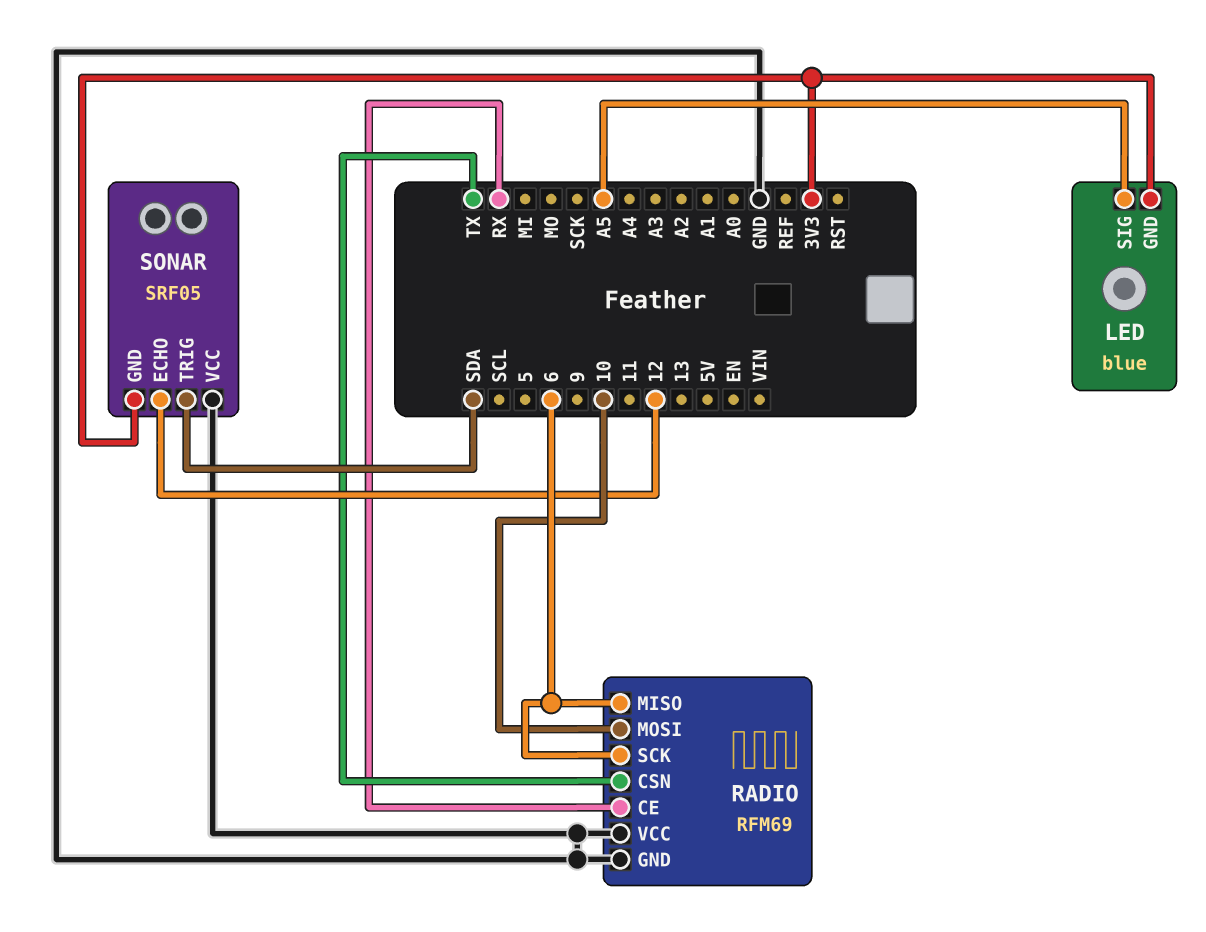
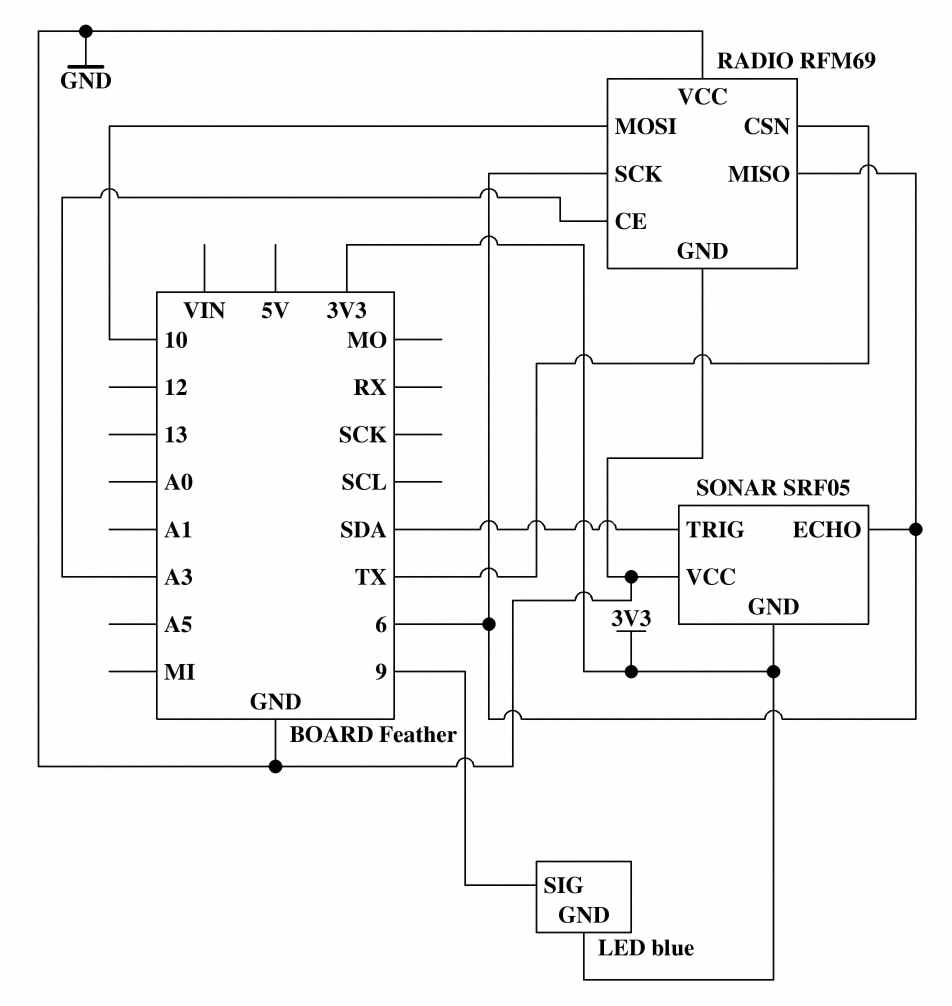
LED pin SIG: A5 -> 9
RADIO pin CE: RX -> A3
SONAR pin ECHO: 12 -> 6

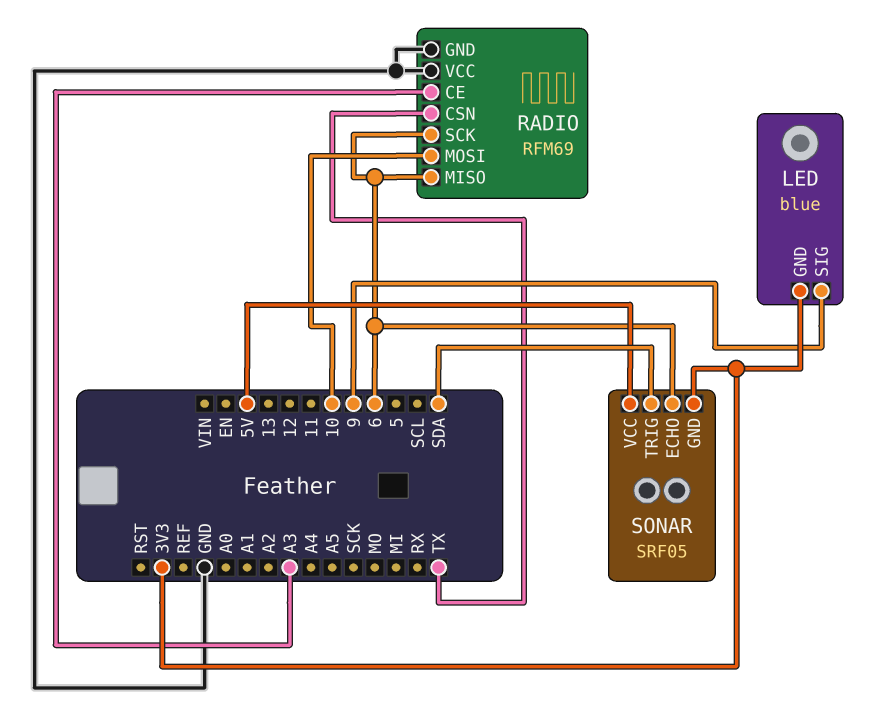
SONAR pin VCC: GND -> 5V

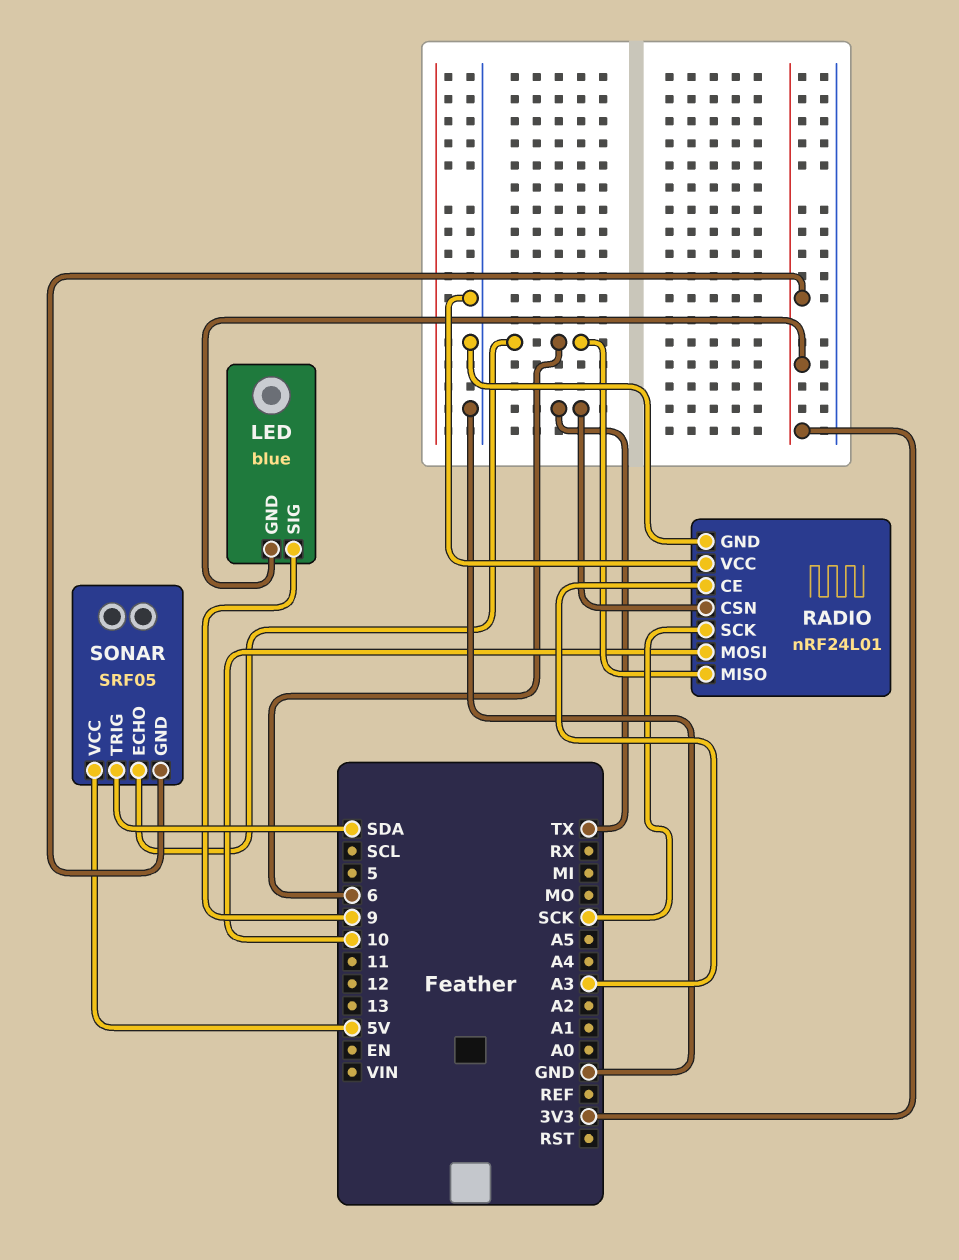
RADIO: RFM69 -> nRF24L01
RADIO pin SCK: 6 -> SCK

